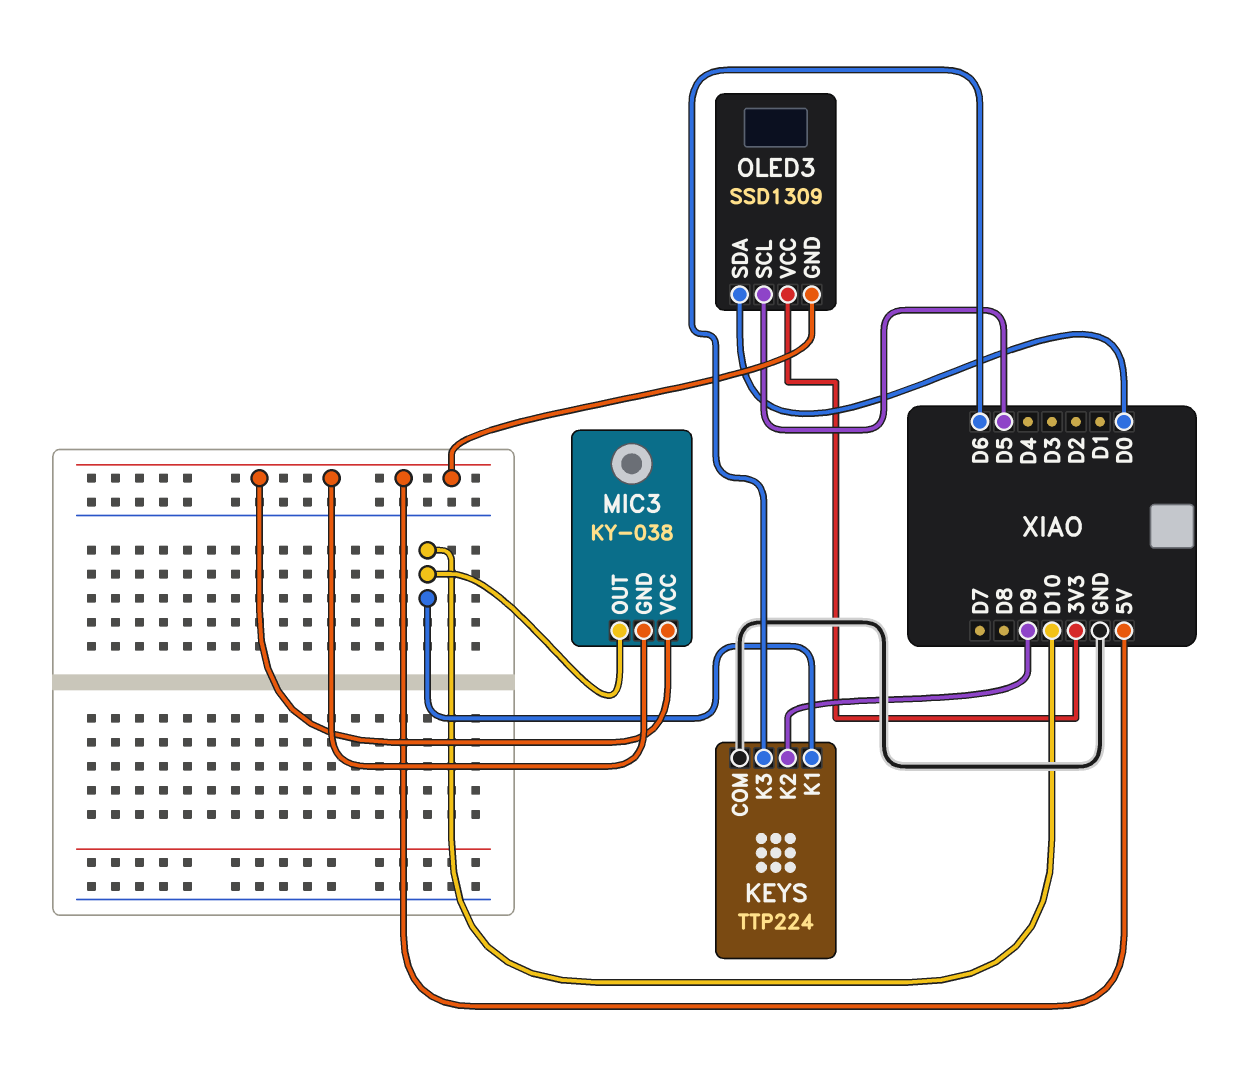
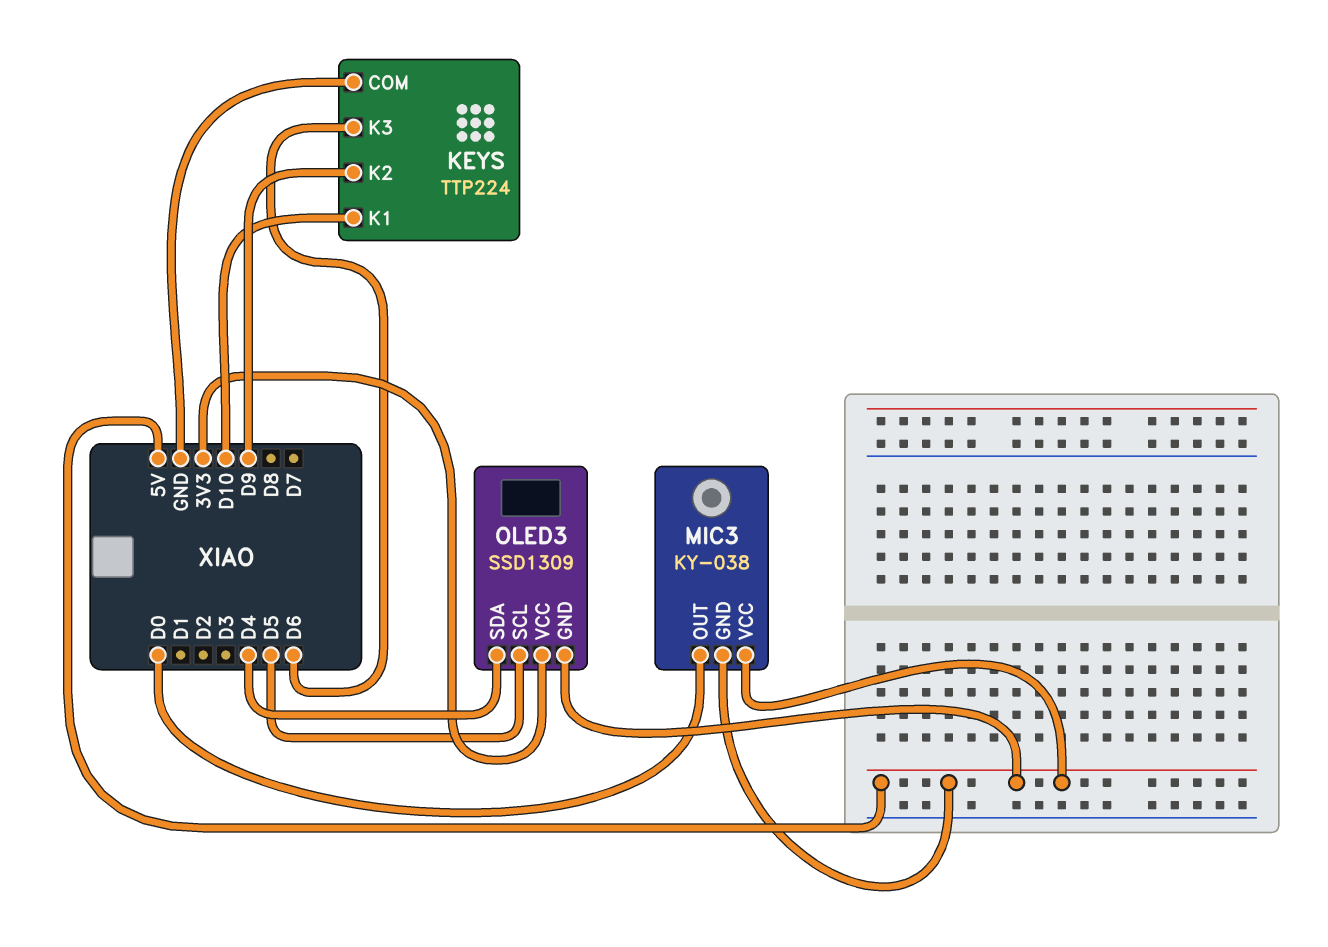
MIC3 pin OUT: D10 -> D0
OLED3 pin SDA: D0 -> D4

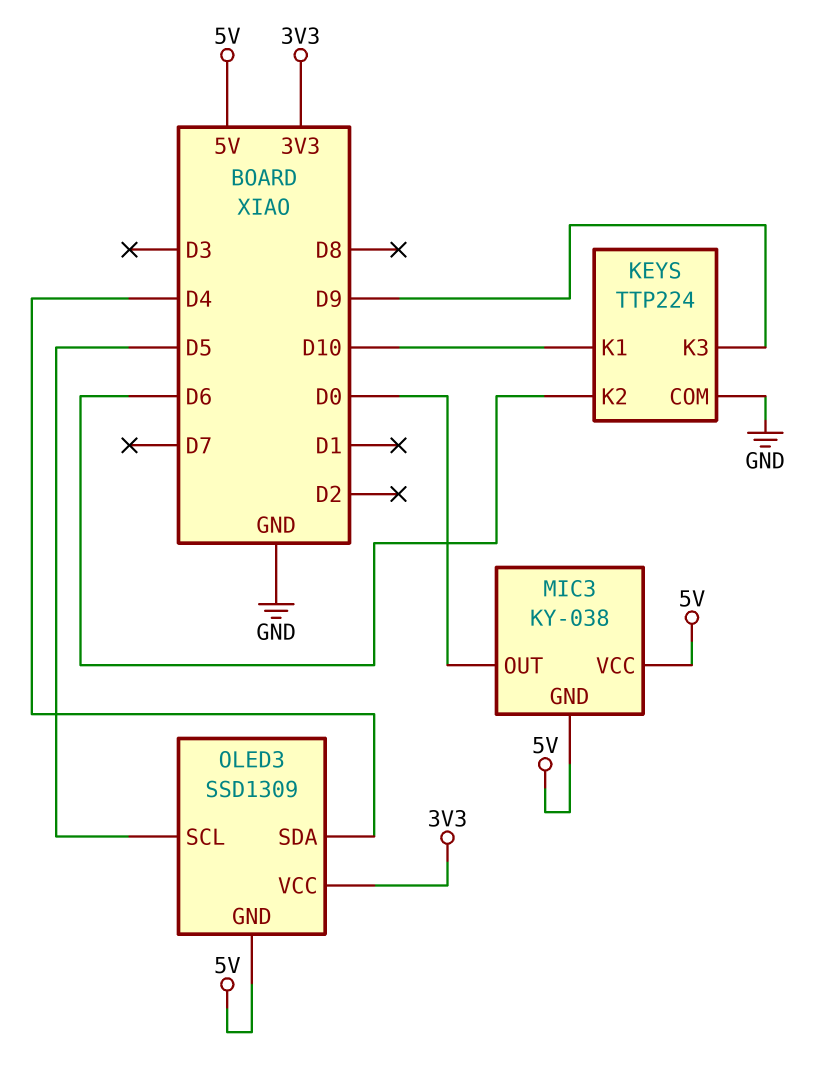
KEYS pin K2: D9 -> D6
KEYS pin K3: D6 -> D9

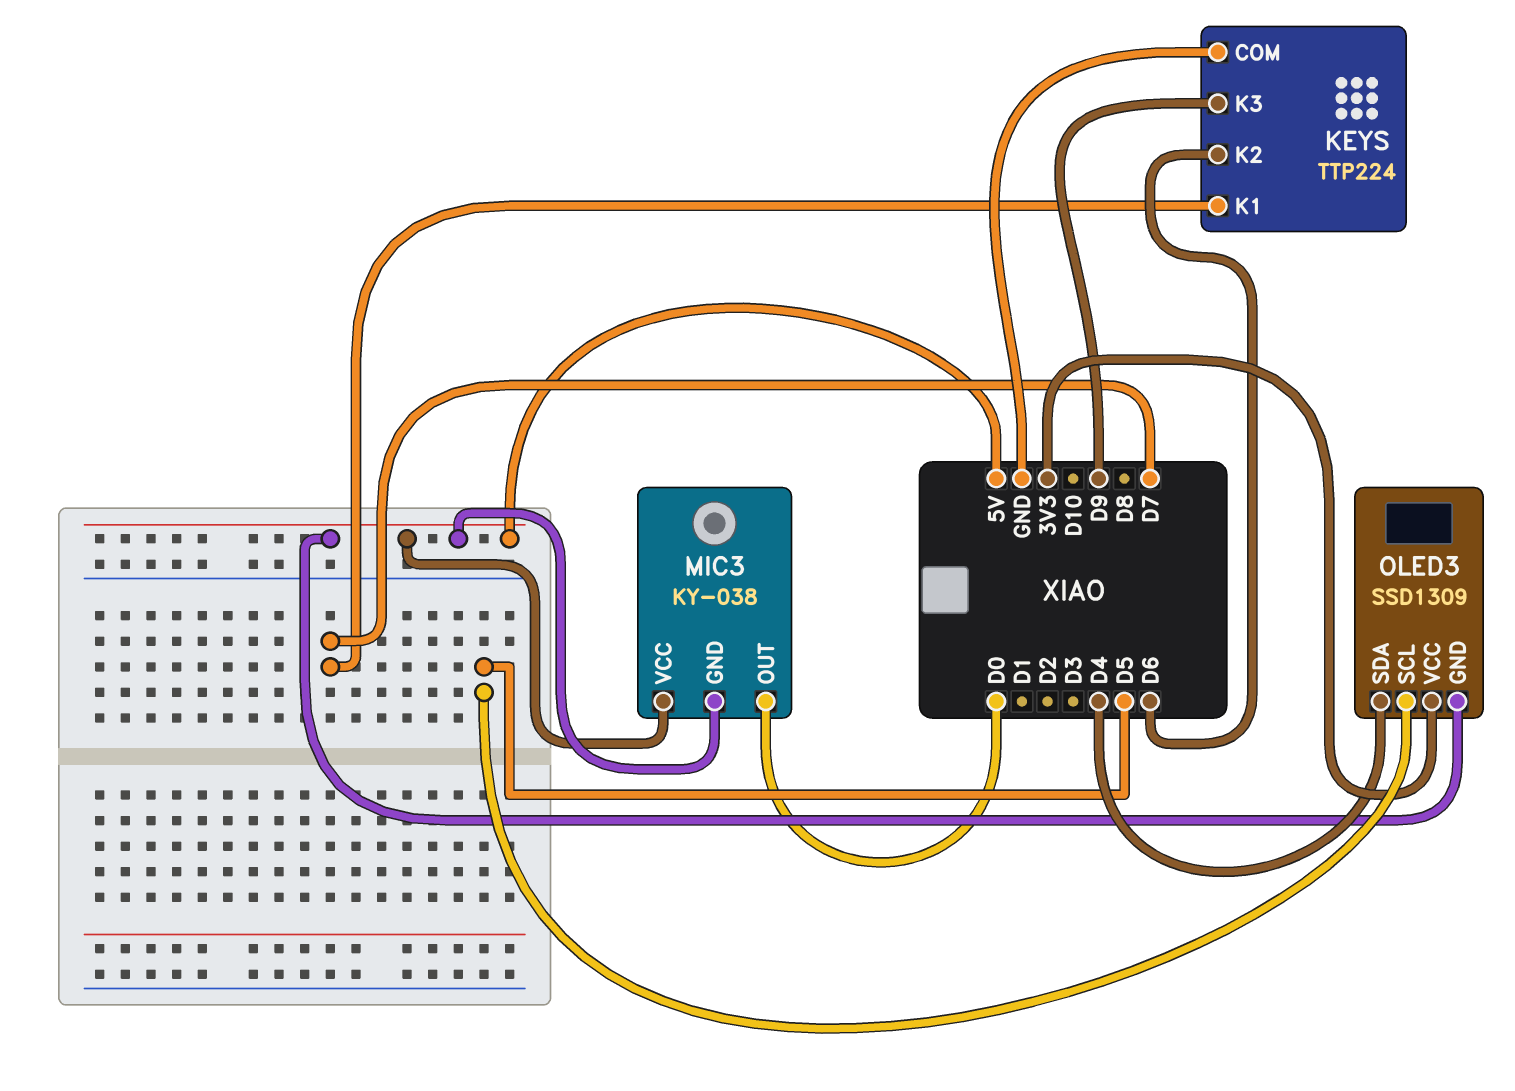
KEYS pin K1: D10 -> D7

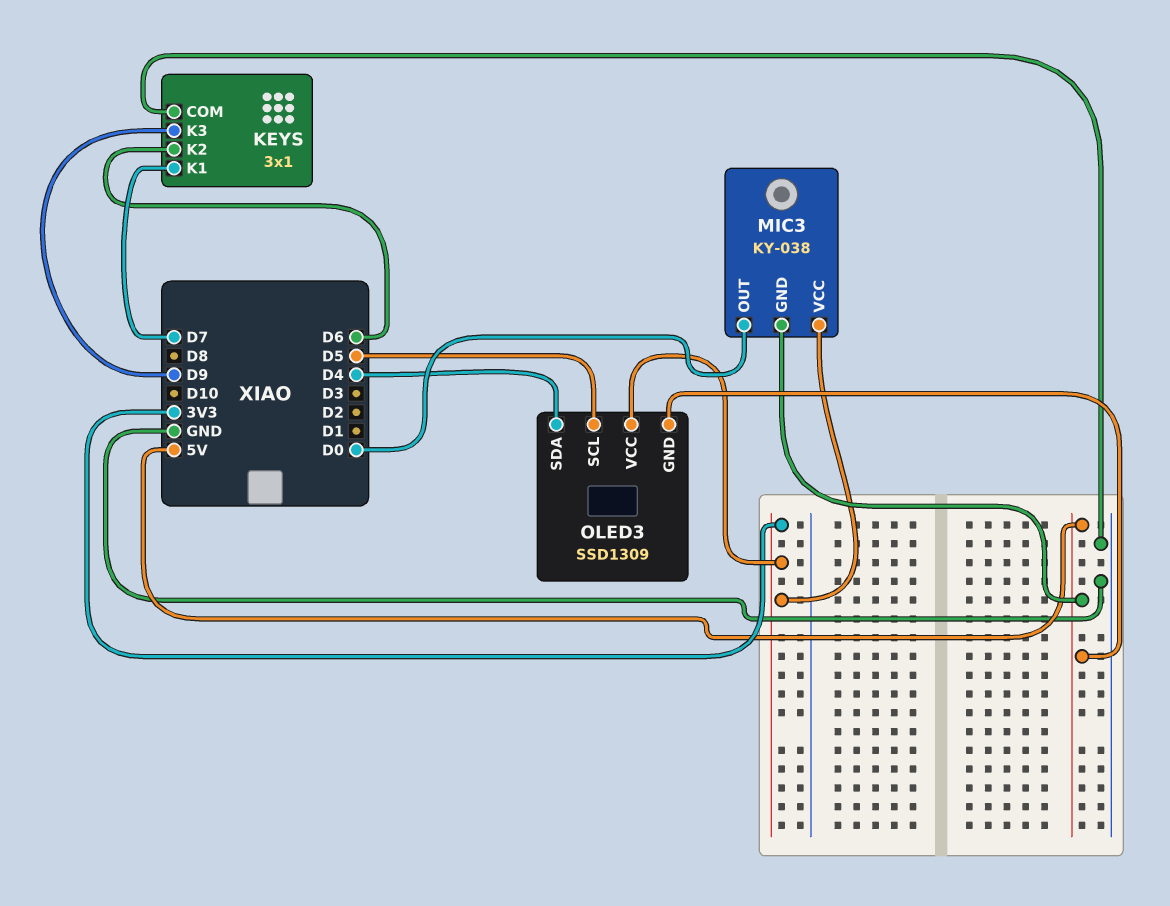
KEYS: TTP224 -> 3x1
MIC3 pin VCC: 5V -> 3V3

